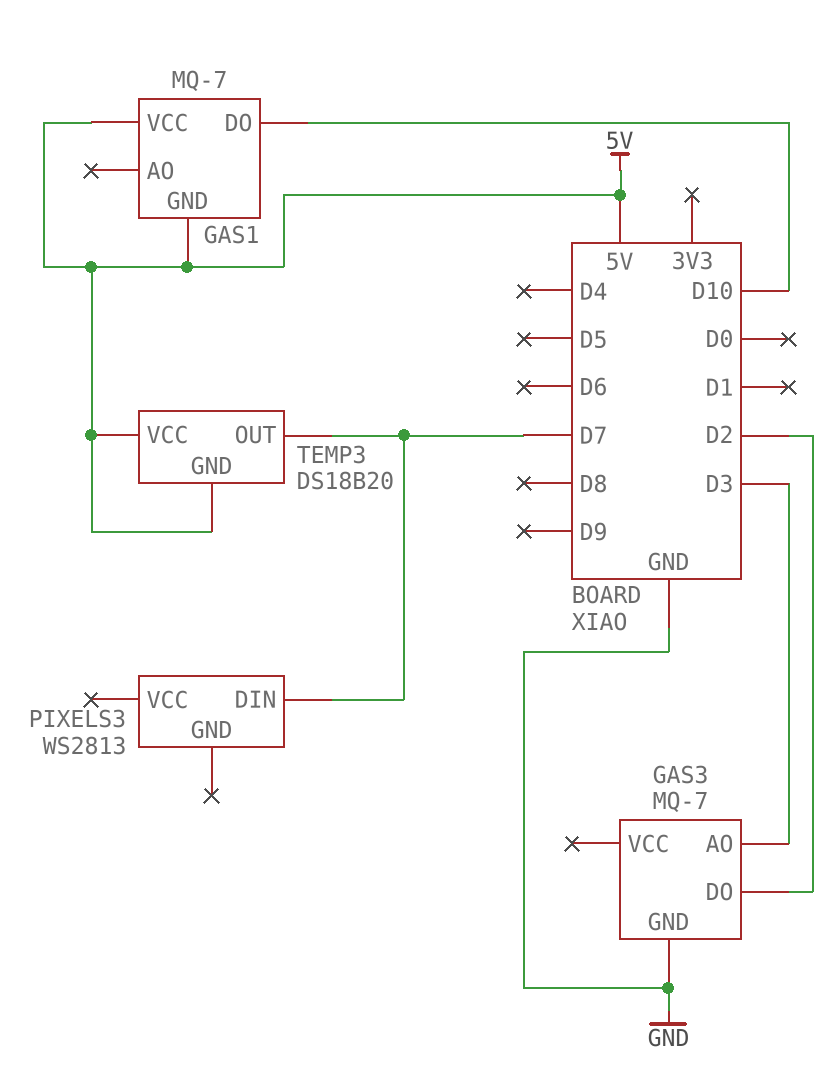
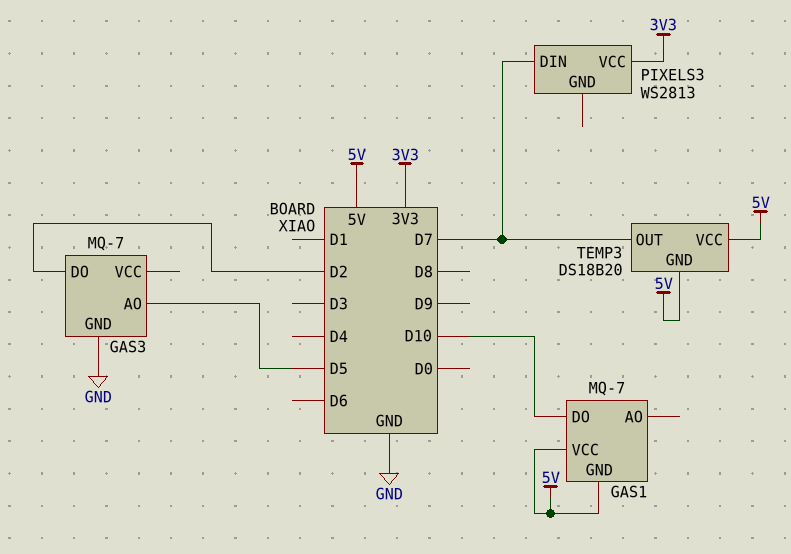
GAS3 pin AO: D3 -> D5
PIXELS3 pin VCC: none -> 3V3

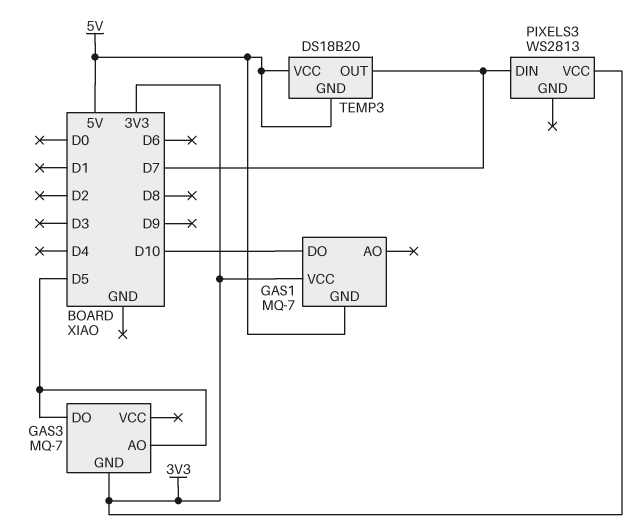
GAS1 pin VCC: 5V -> 3V3
GAS3 pin DO: D2 -> D5
GAS3 pin GND: GND -> 3V3

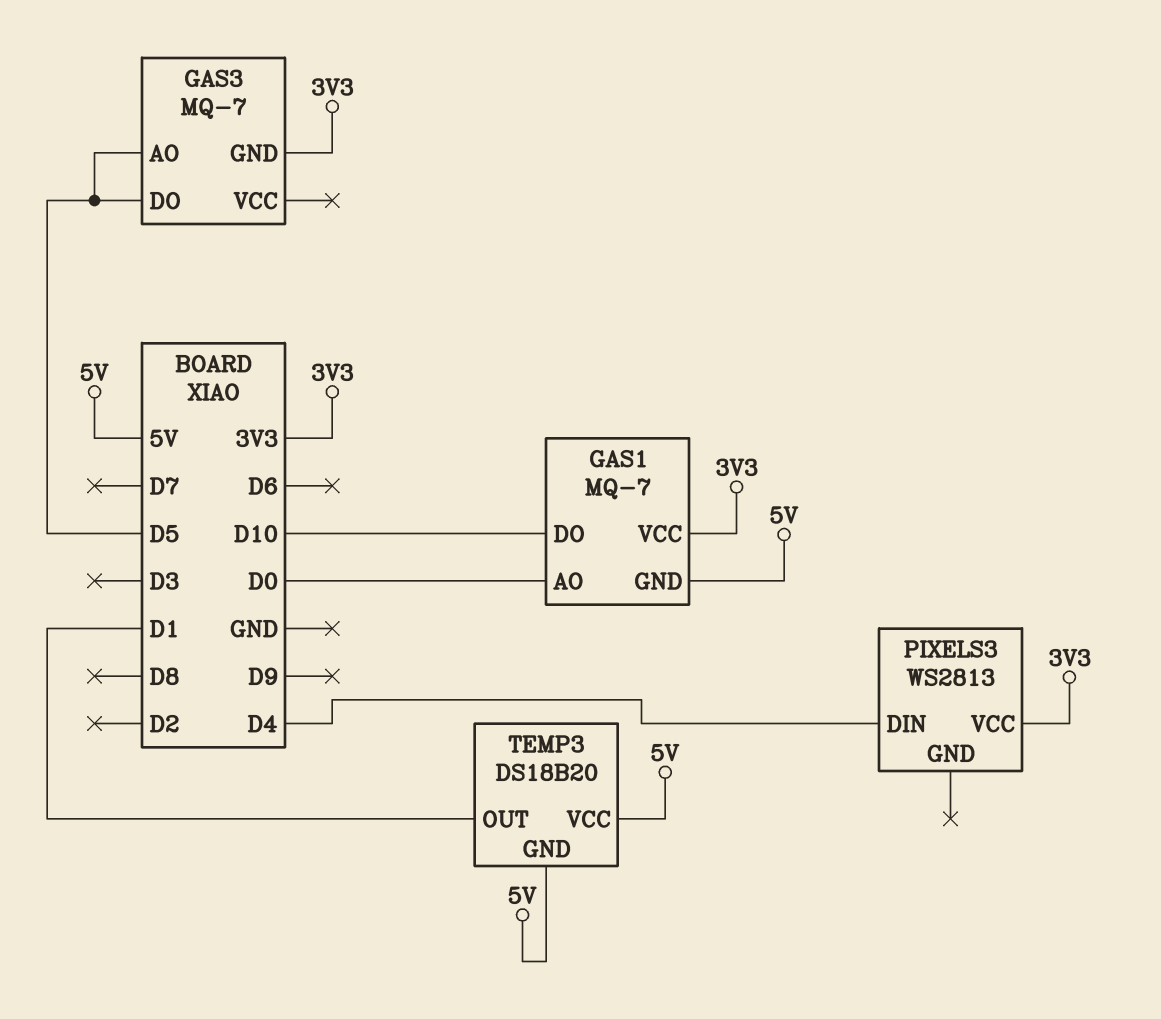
GAS1 pin AO: none -> D0
PIXELS3 pin DIN: D7 -> D4
TEMP3 pin OUT: D7 -> D1

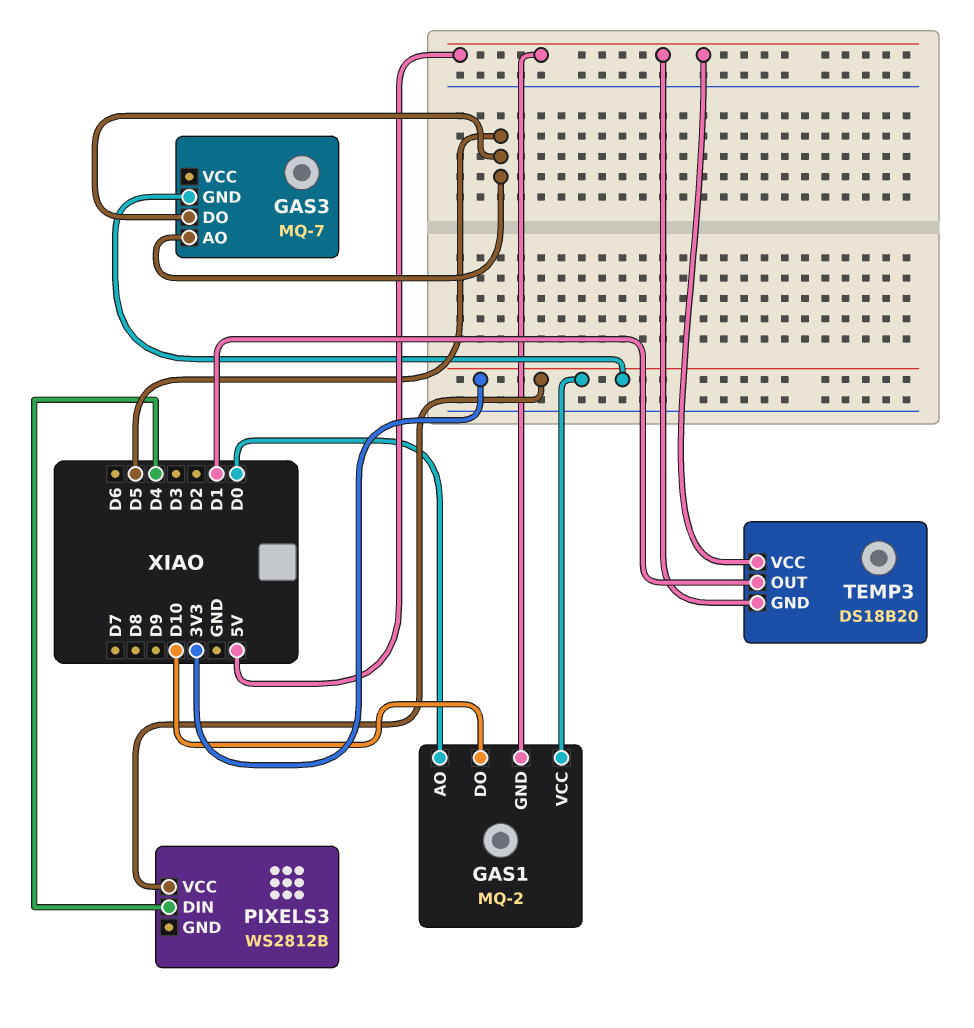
GAS1: MQ-7 -> MQ-2
PIXELS3: WS2813 -> WS2812B

